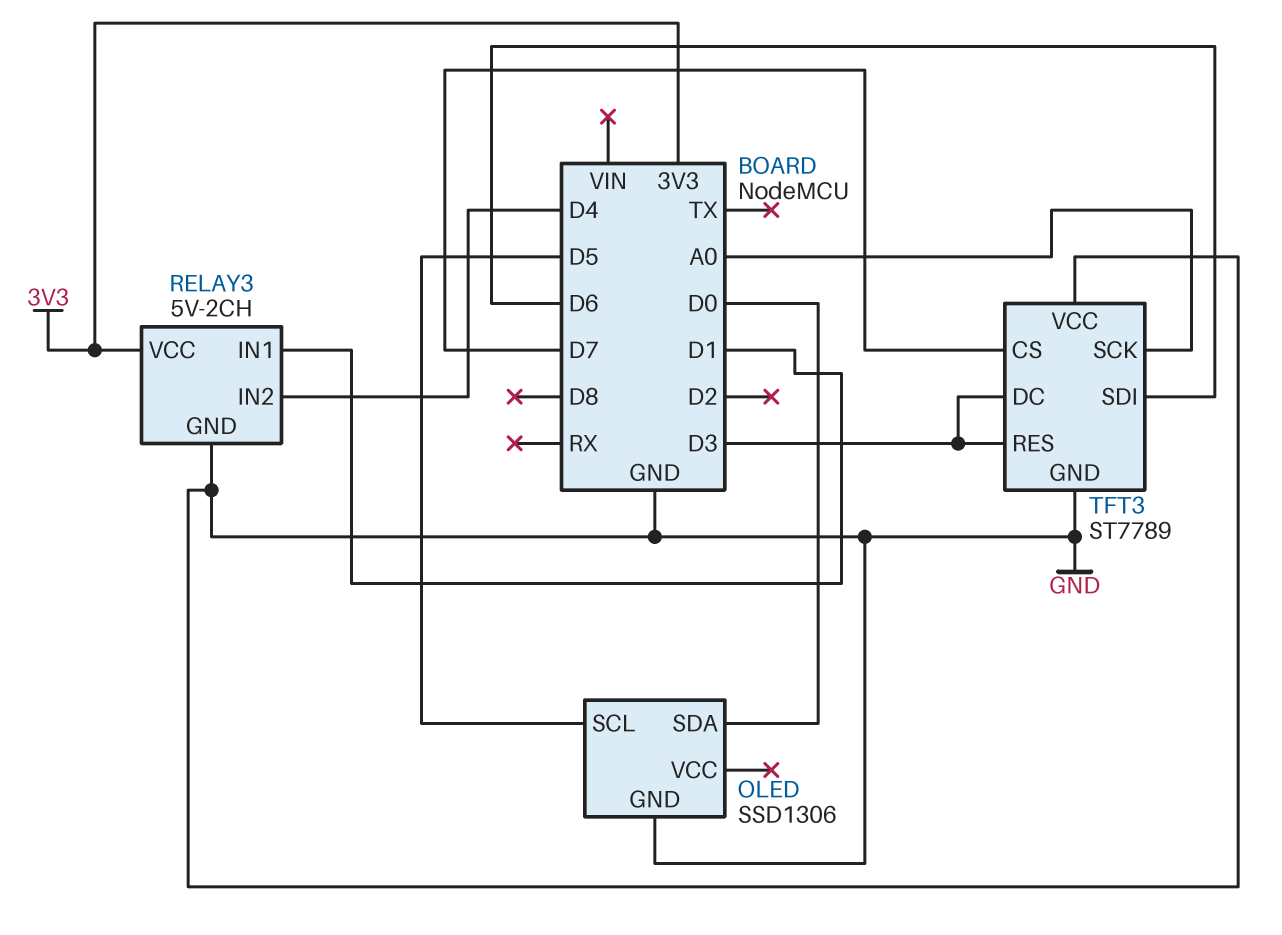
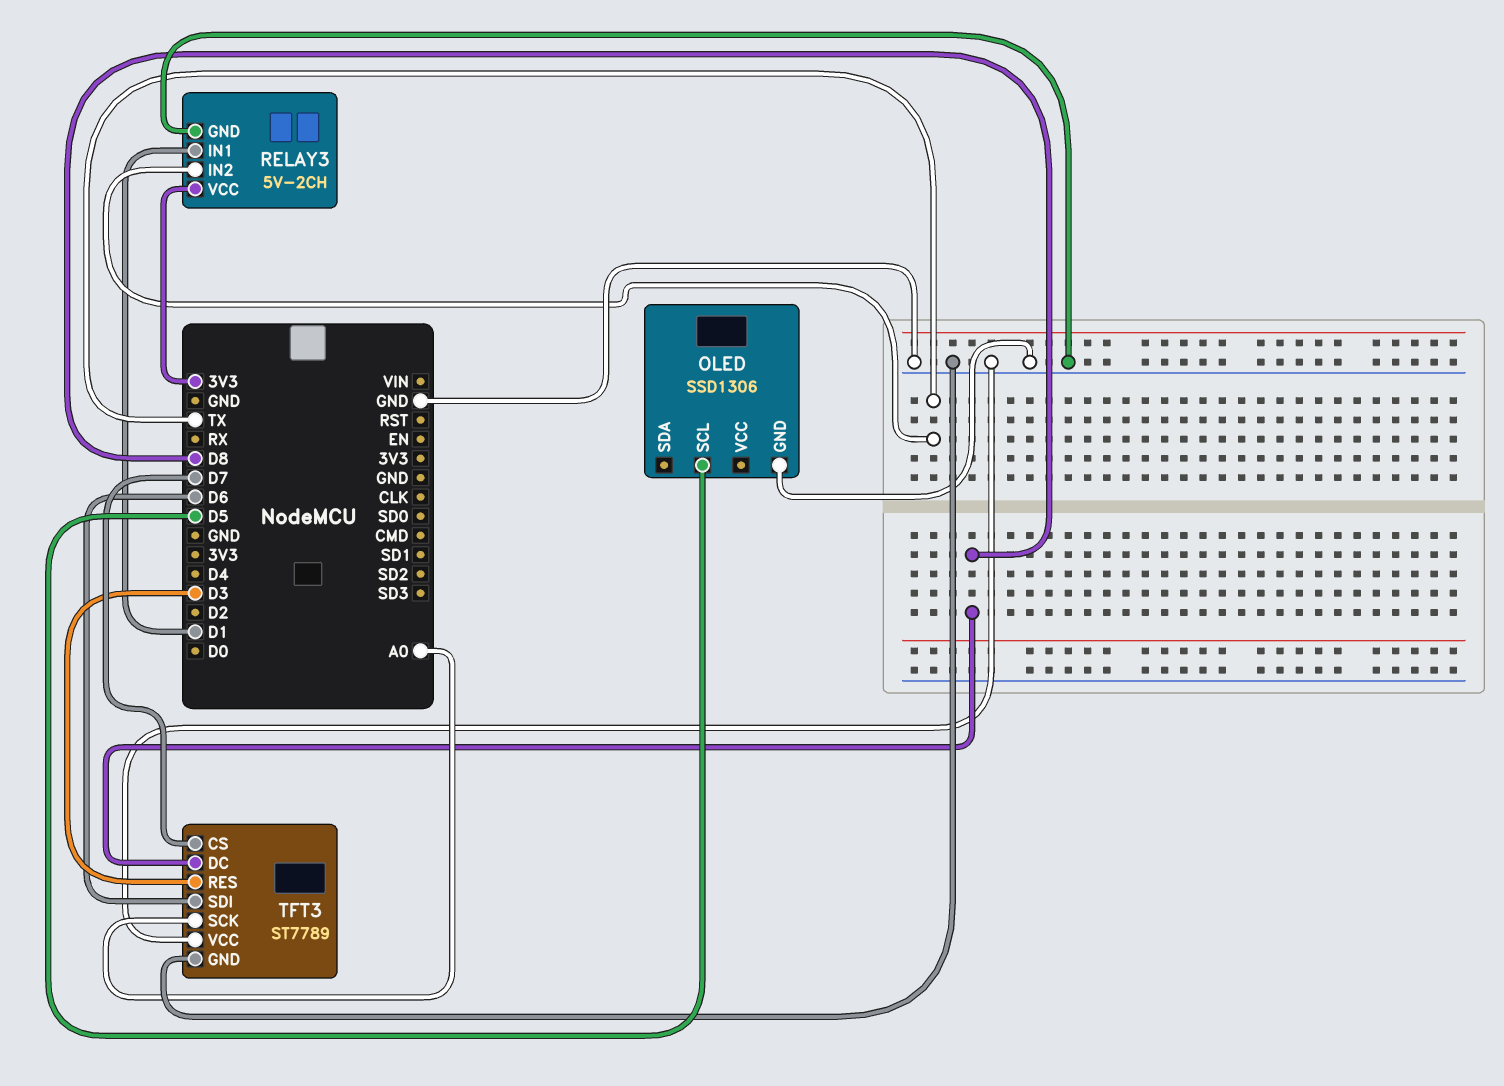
OLED pin SDA: D0 -> none
RELAY3 pin IN2: D4 -> TX
TFT3 pin DC: D3 -> D8

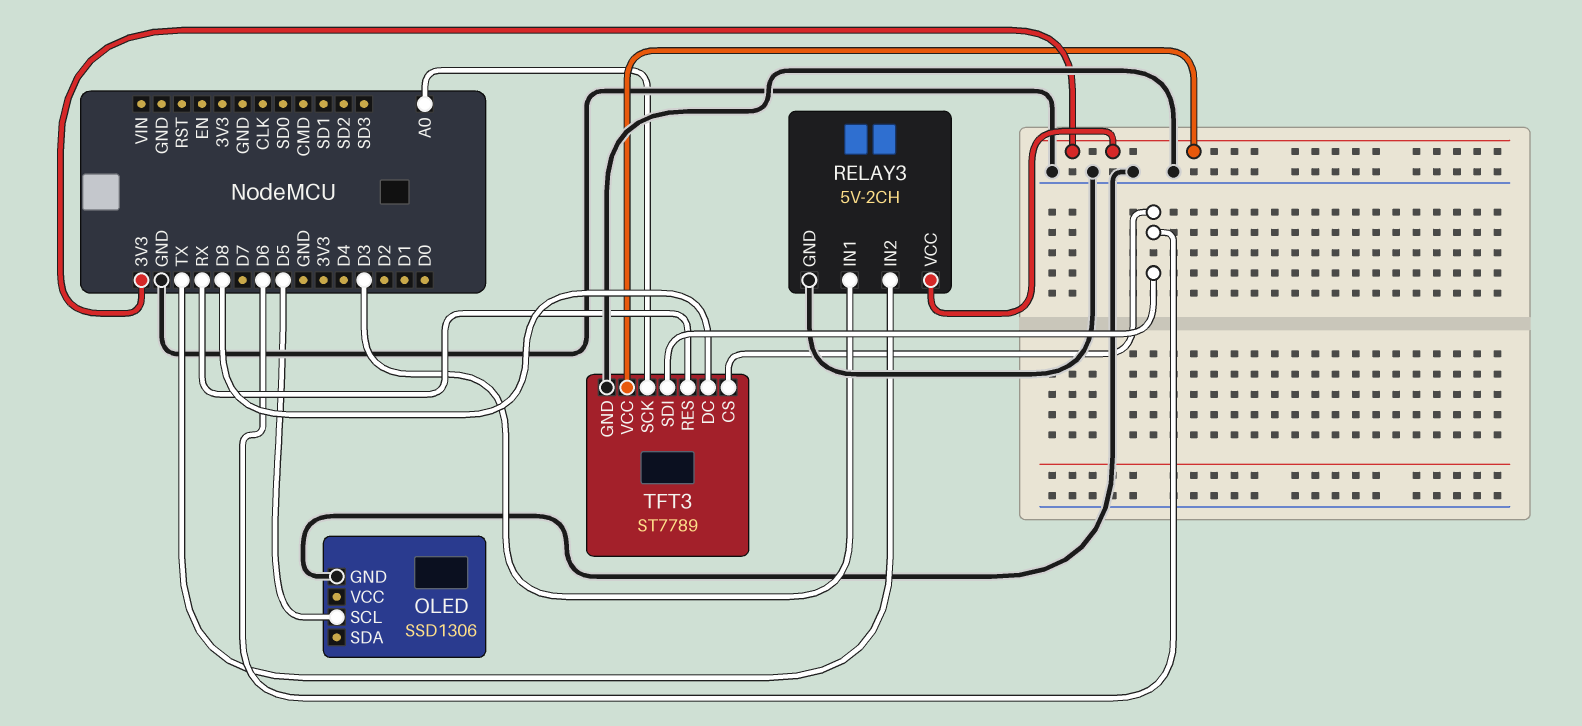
RELAY3 pin IN1: D1 -> D3
TFT3 pin CS: D7 -> D6
TFT3 pin RES: D3 -> RX
TFT3 pin VCC: GND -> 3V3

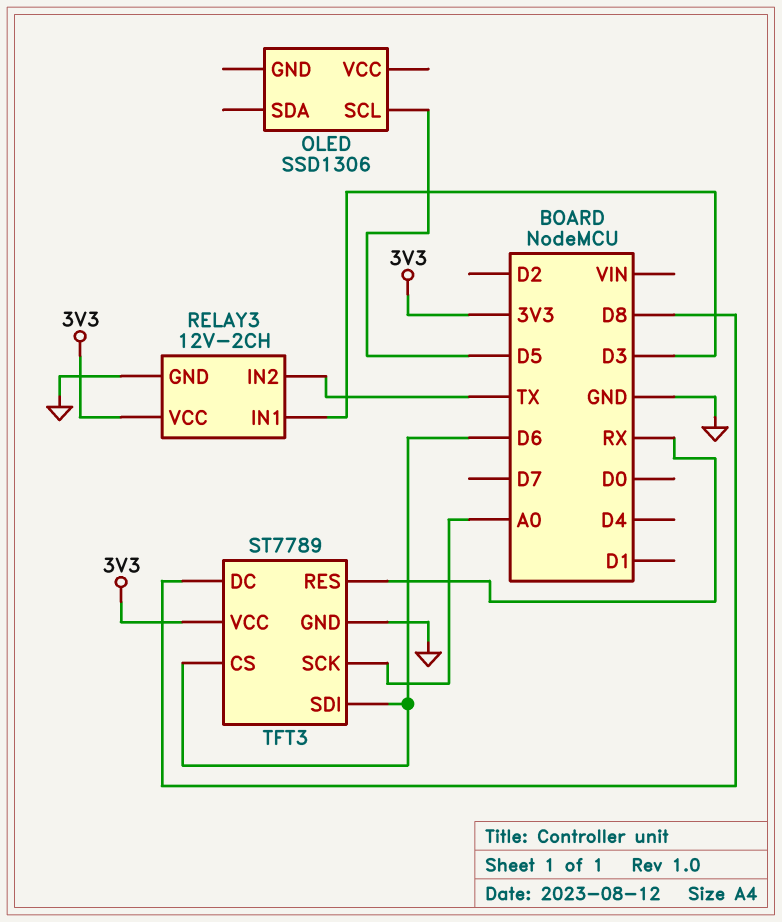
OLED pin GND: GND -> none
RELAY3: 5V-2CH -> 12V-2CH

